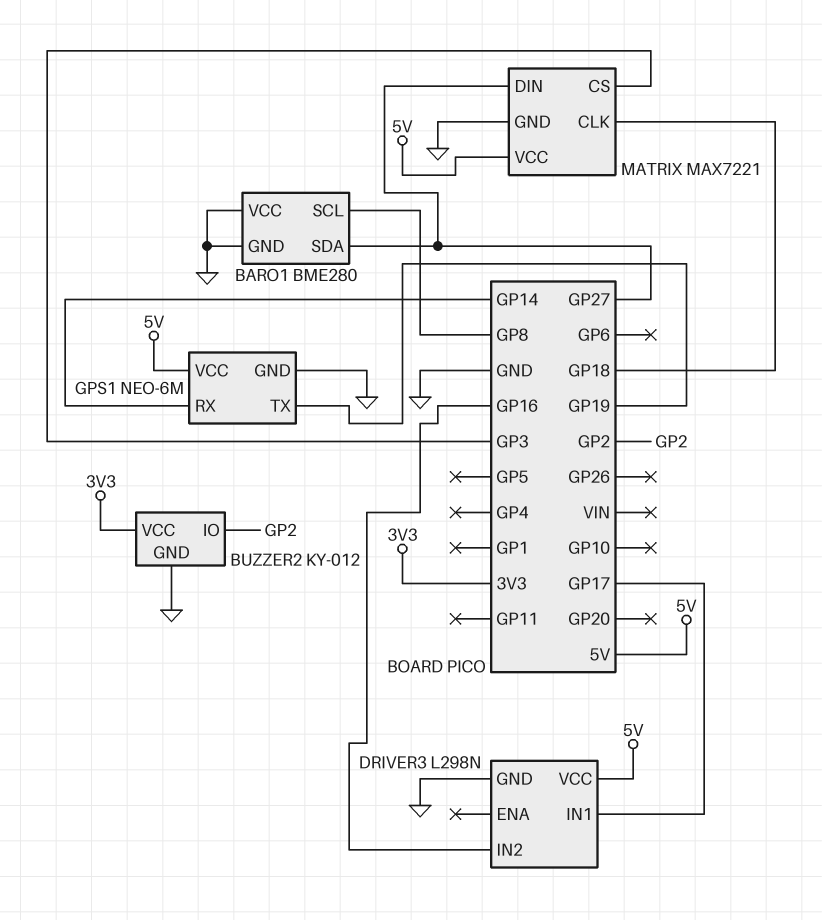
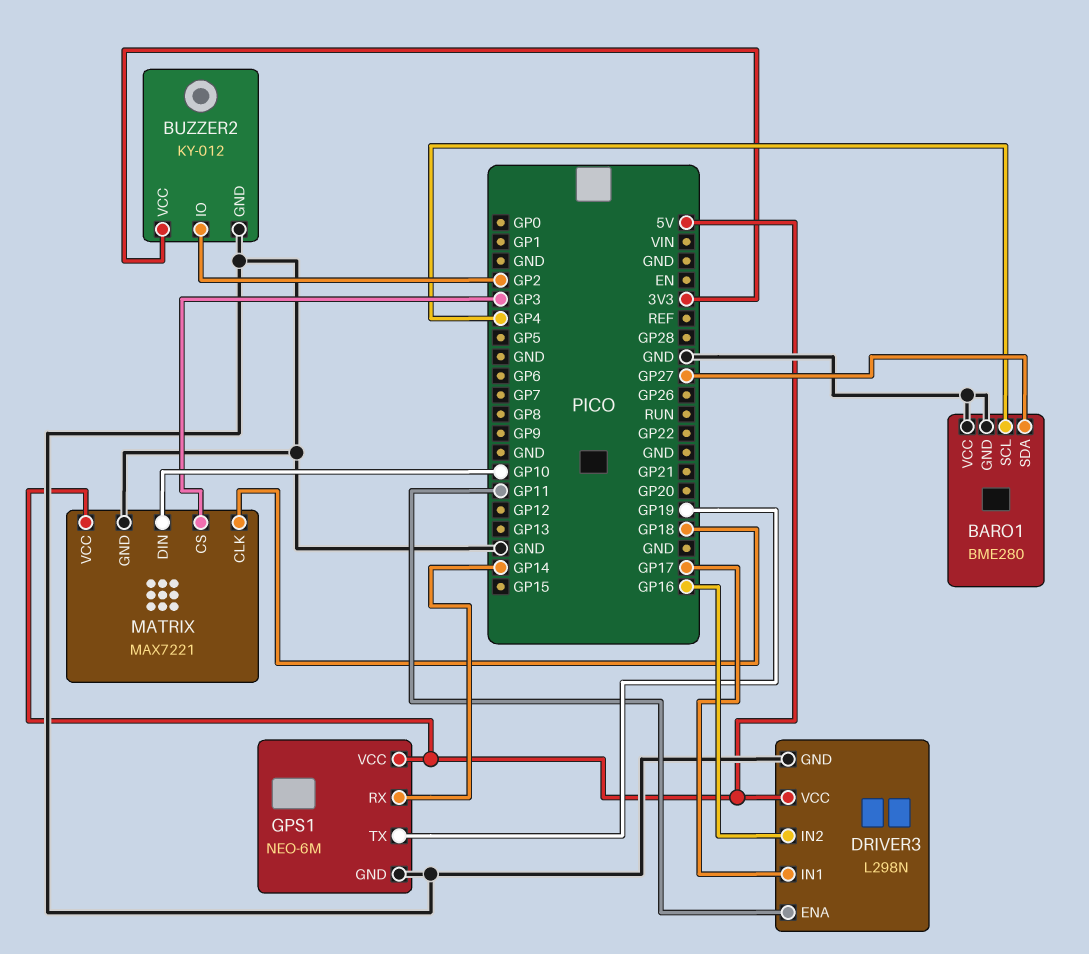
BARO1 pin SCL: GP8 -> GP4
DRIVER3 pin ENA: none -> GP11
MATRIX pin DIN: GP27 -> GP10

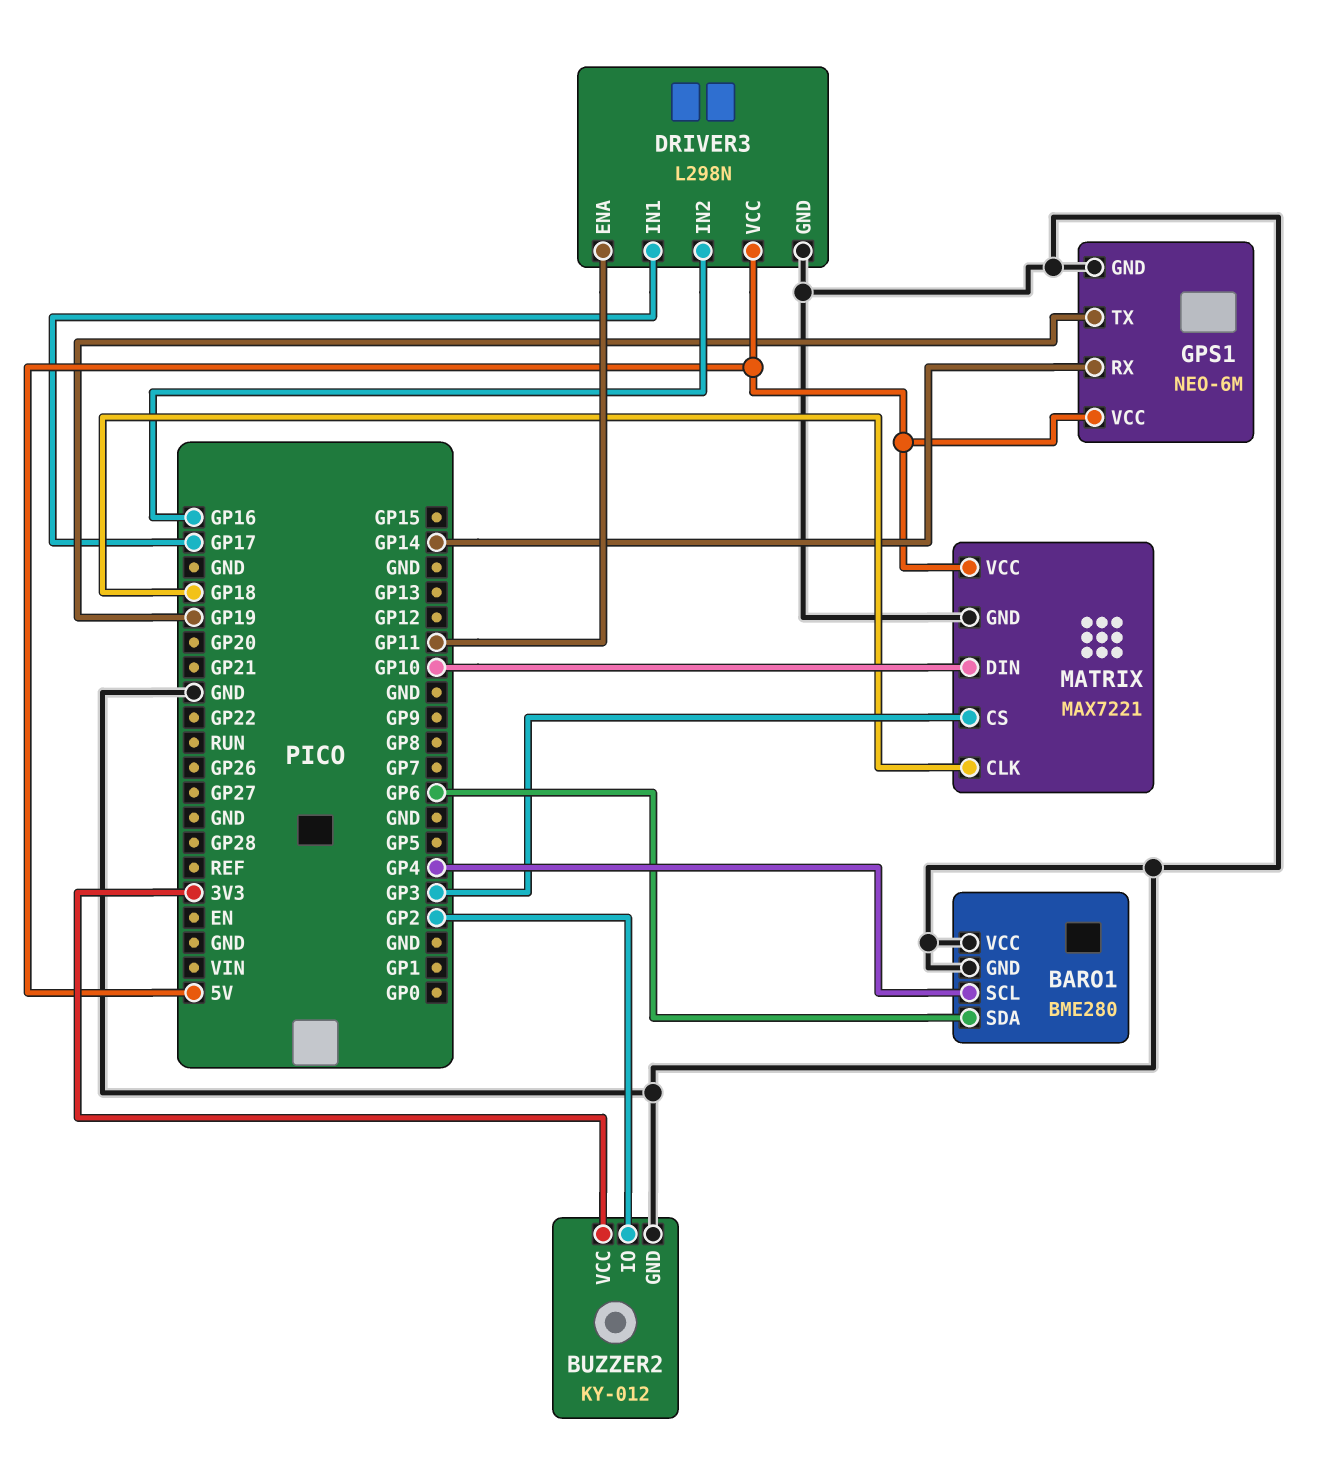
BARO1 pin SDA: GP27 -> GP6

